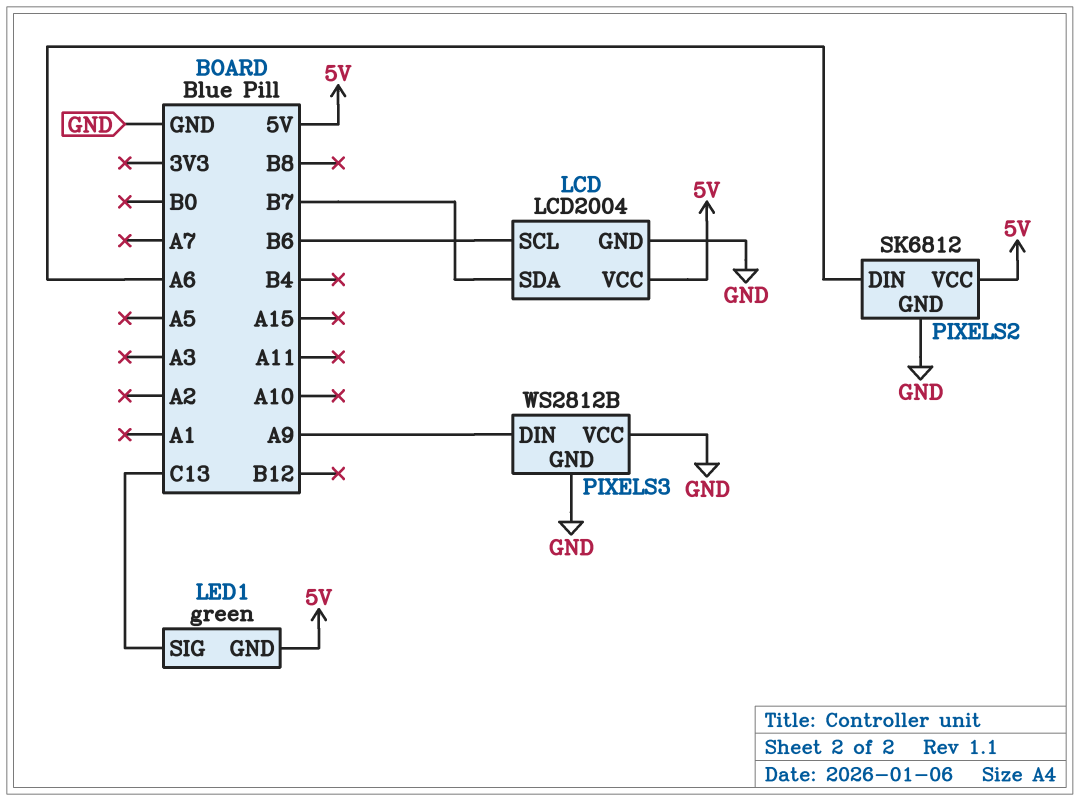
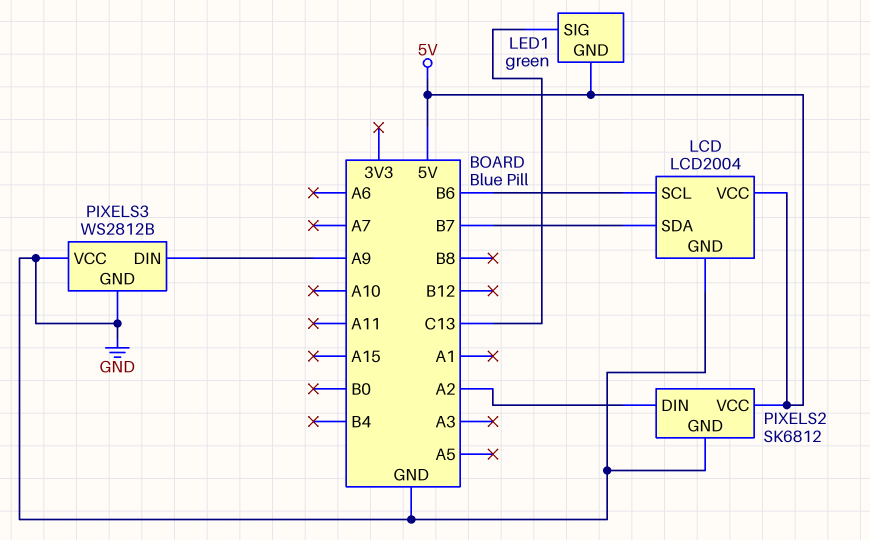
PIXELS2 pin DIN: A6 -> A2

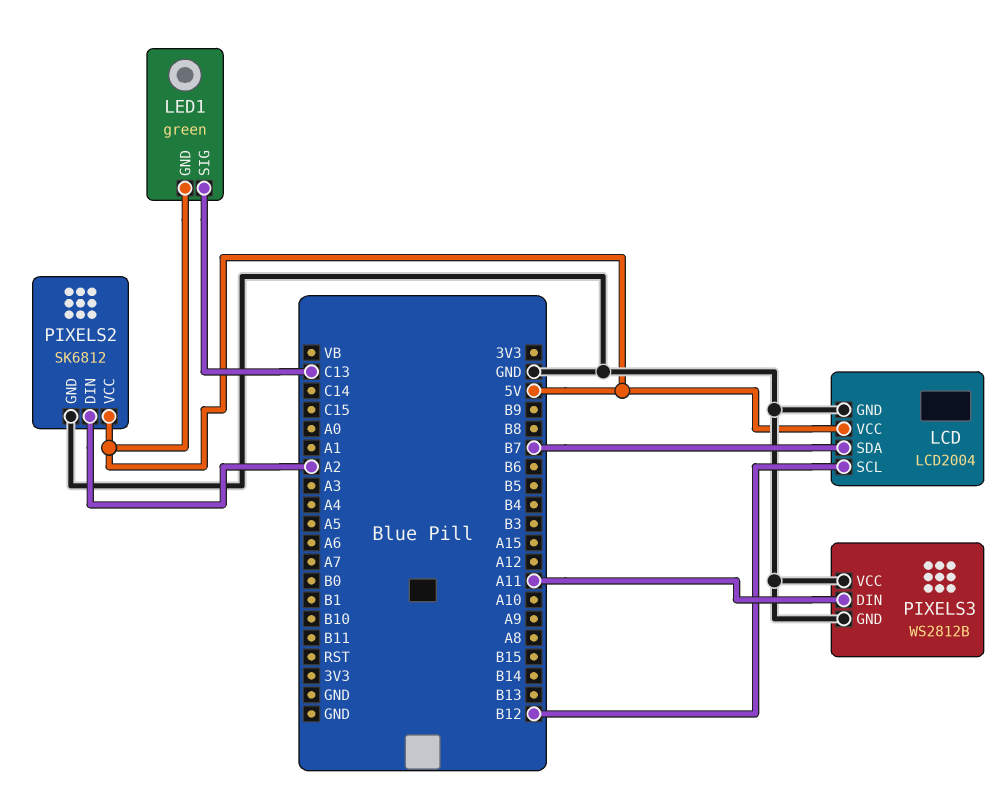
LCD pin SCL: B6 -> B12
PIXELS3 pin DIN: A9 -> A11

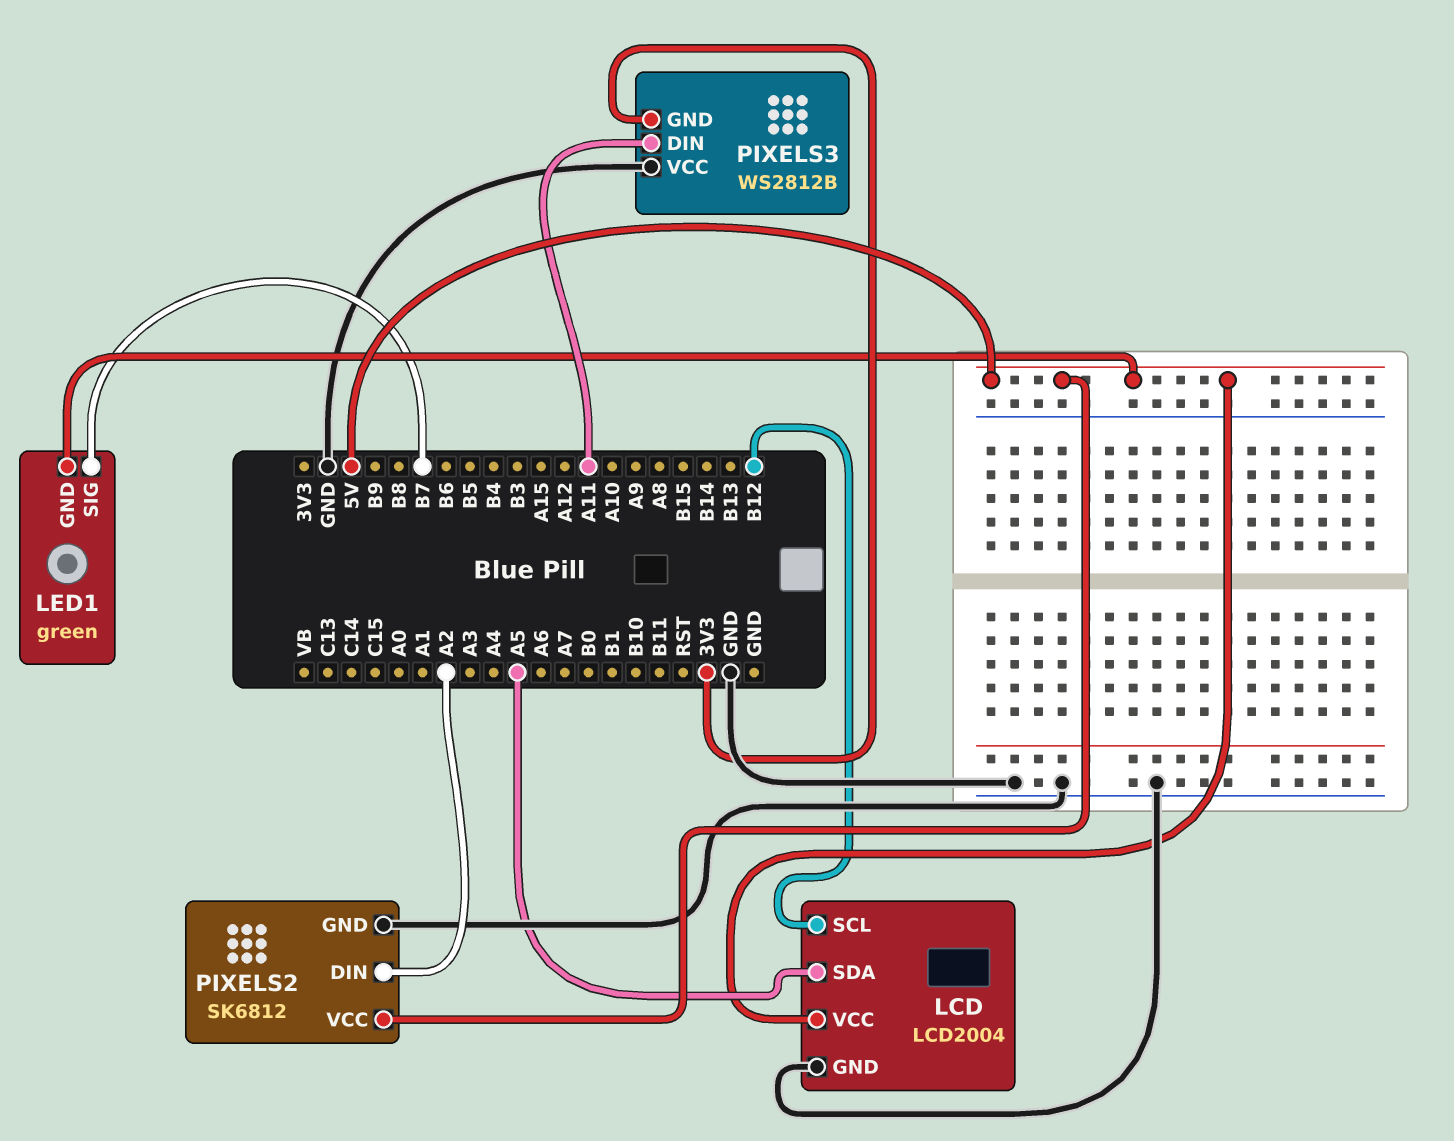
LCD pin SDA: B7 -> A5
LED1 pin SIG: C13 -> B7
PIXELS3 pin GND: GND -> 3V3

